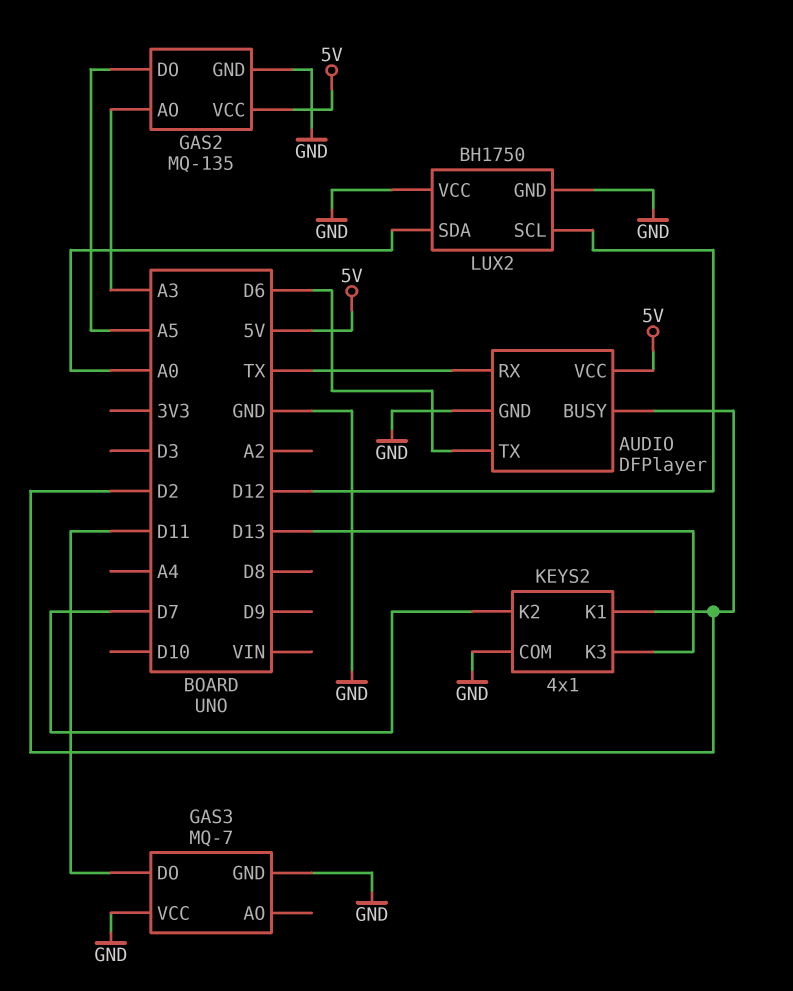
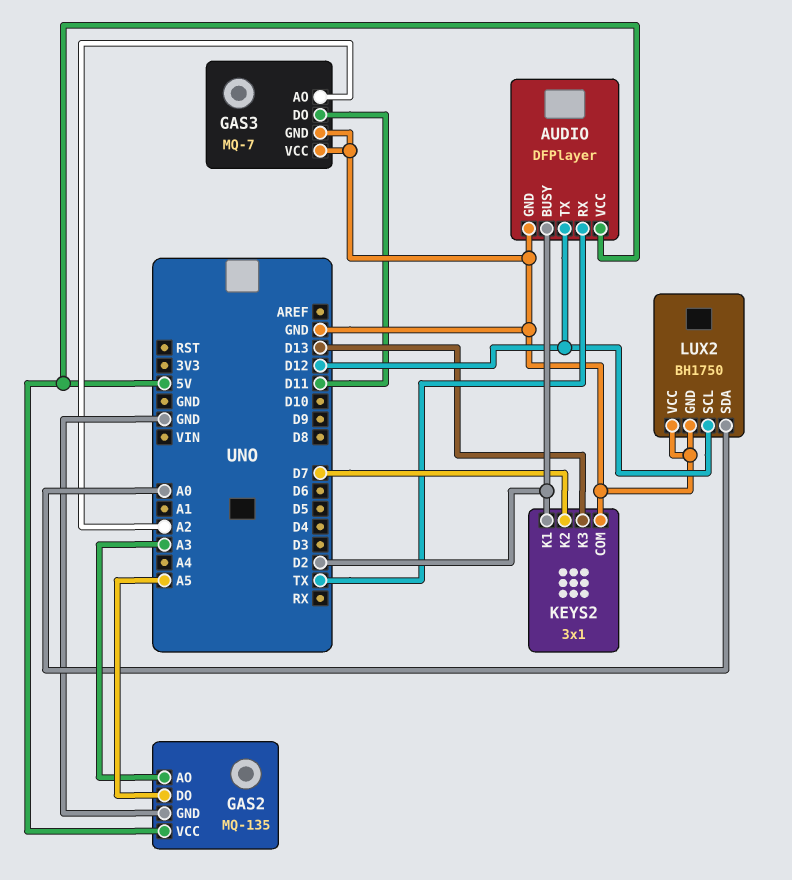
AUDIO pin TX: D6 -> D12
GAS3 pin AO: none -> A2
KEYS2: 4x1 -> 3x1

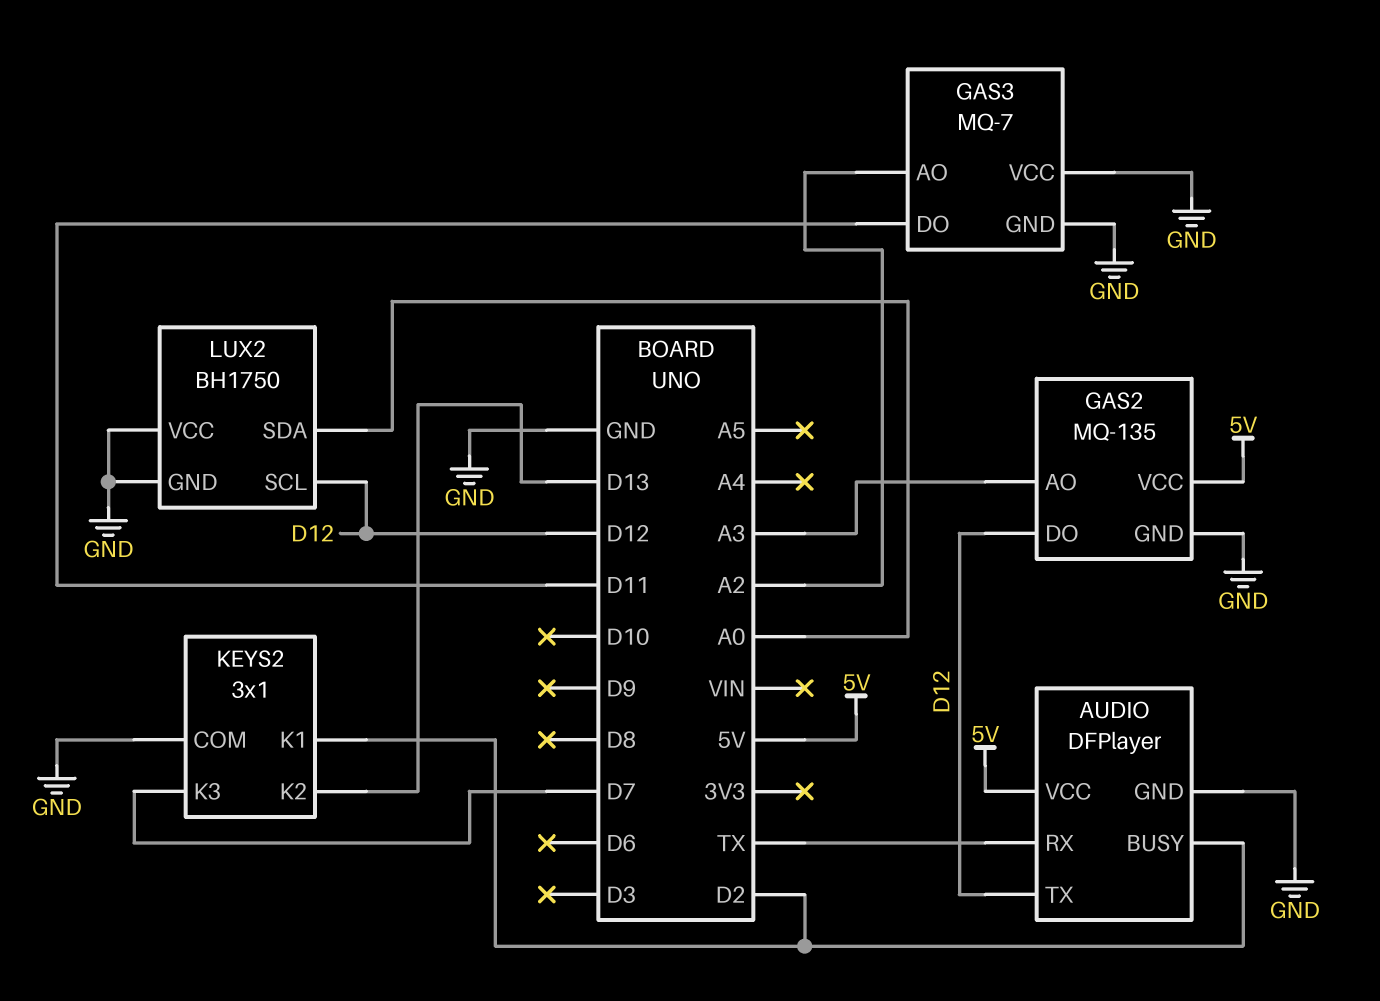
GAS2 pin DO: A5 -> D12
KEYS2 pin K2: D7 -> D13
KEYS2 pin K3: D13 -> D7

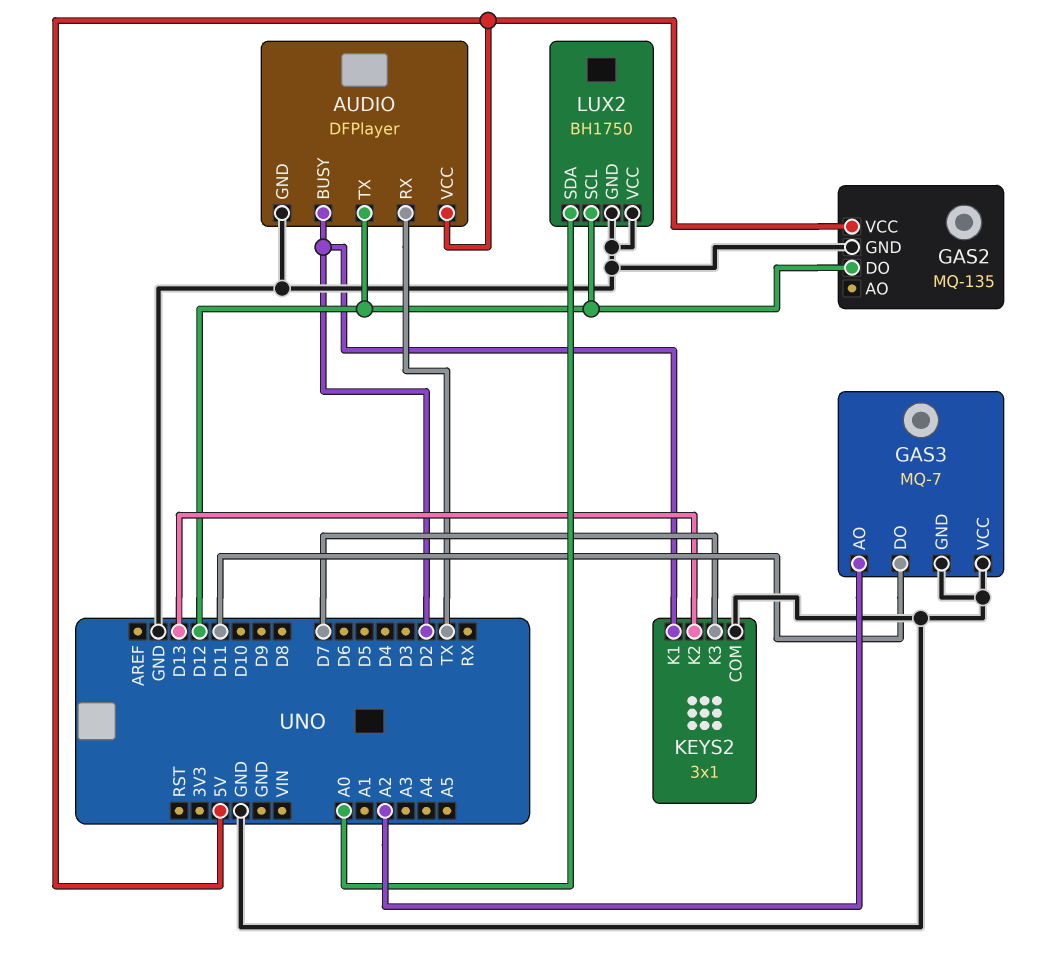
GAS2 pin AO: A3 -> none

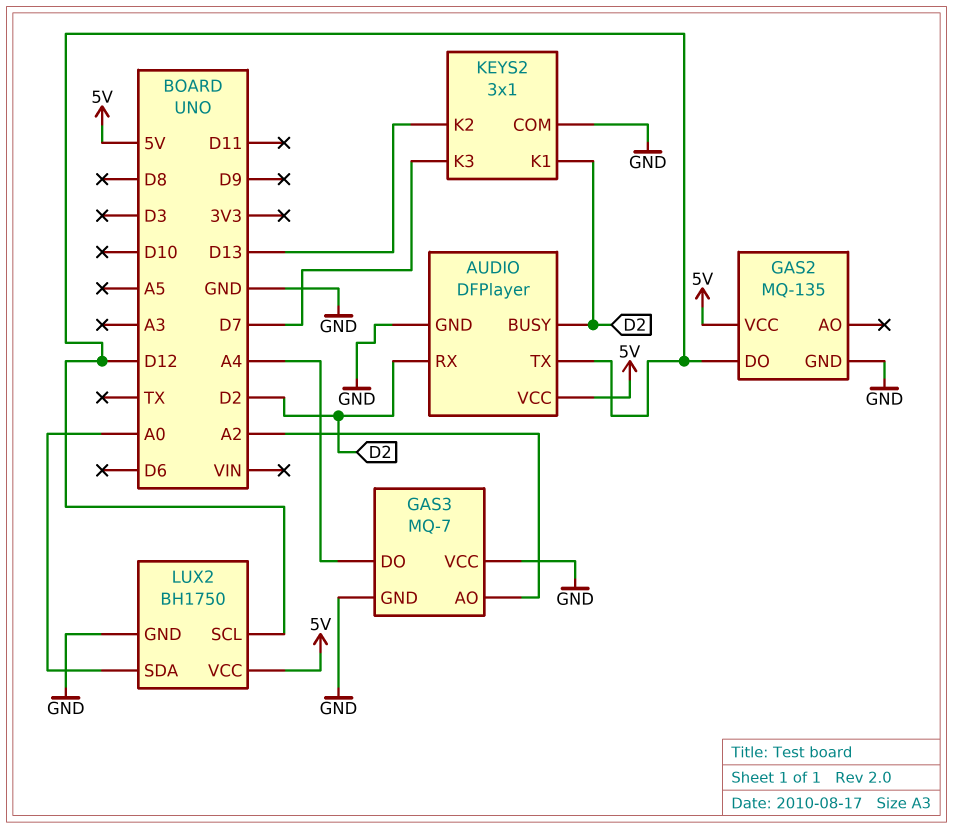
AUDIO pin RX: TX -> D2
GAS3 pin DO: D11 -> A4
LUX2 pin VCC: GND -> 5V

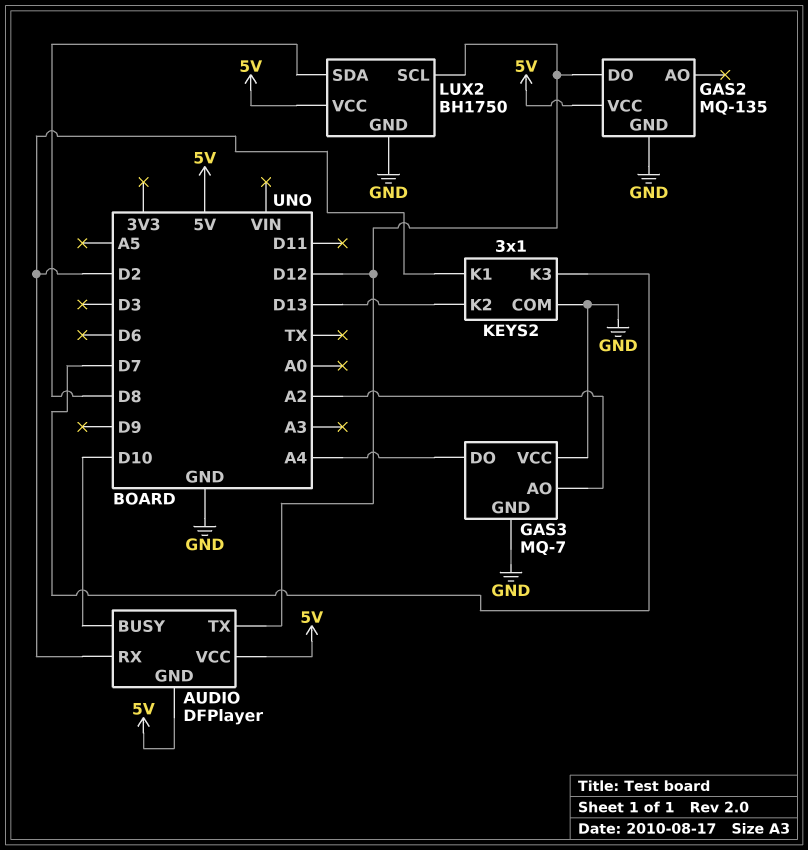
AUDIO pin BUSY: D2 -> D10
AUDIO pin GND: GND -> 5V
LUX2 pin SDA: A0 -> D8

